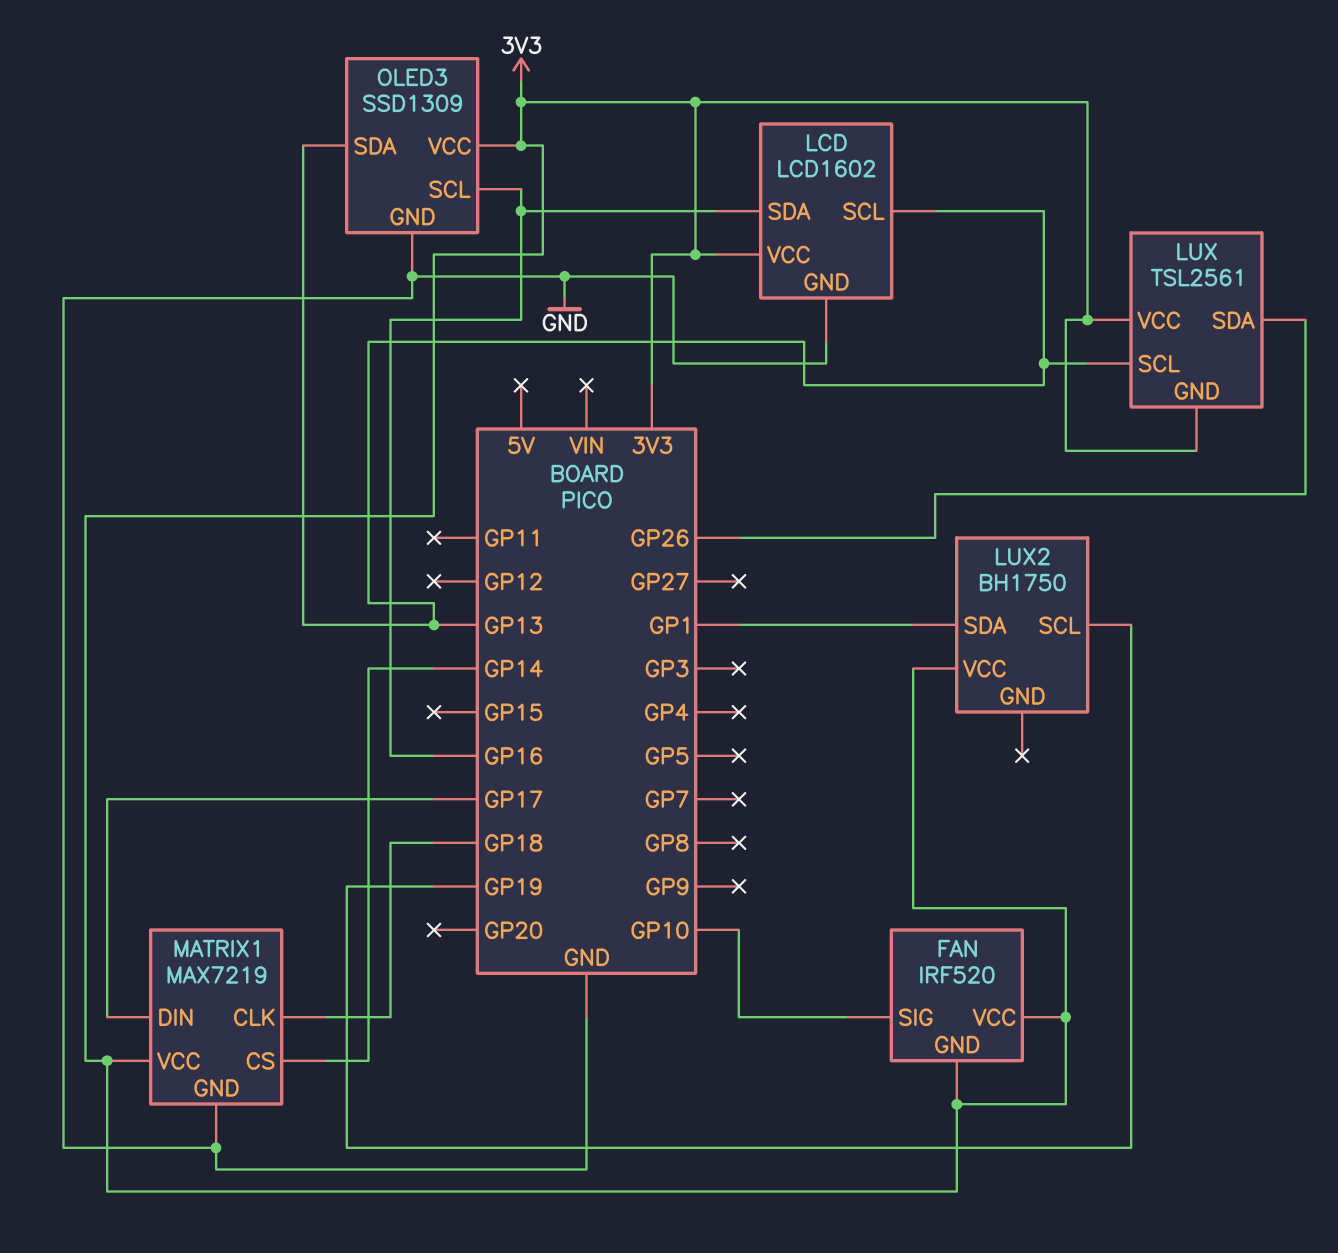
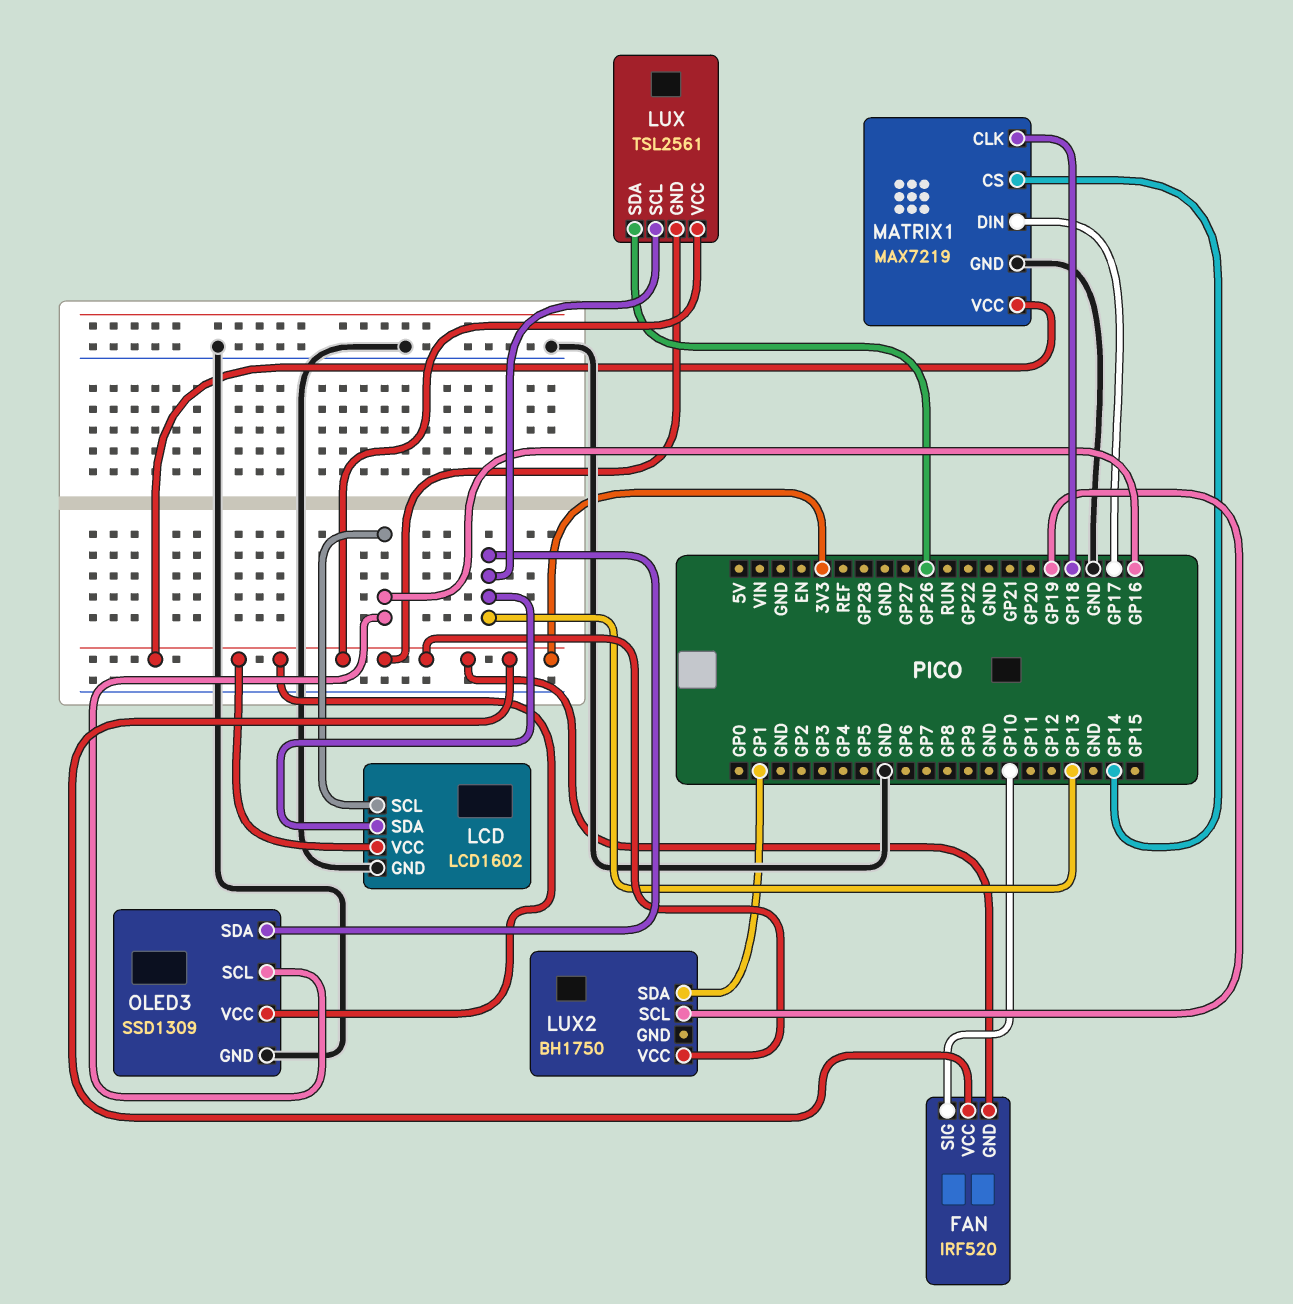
LCD pin SCL: GP13 -> GP16
LCD pin SDA: GP16 -> GP13

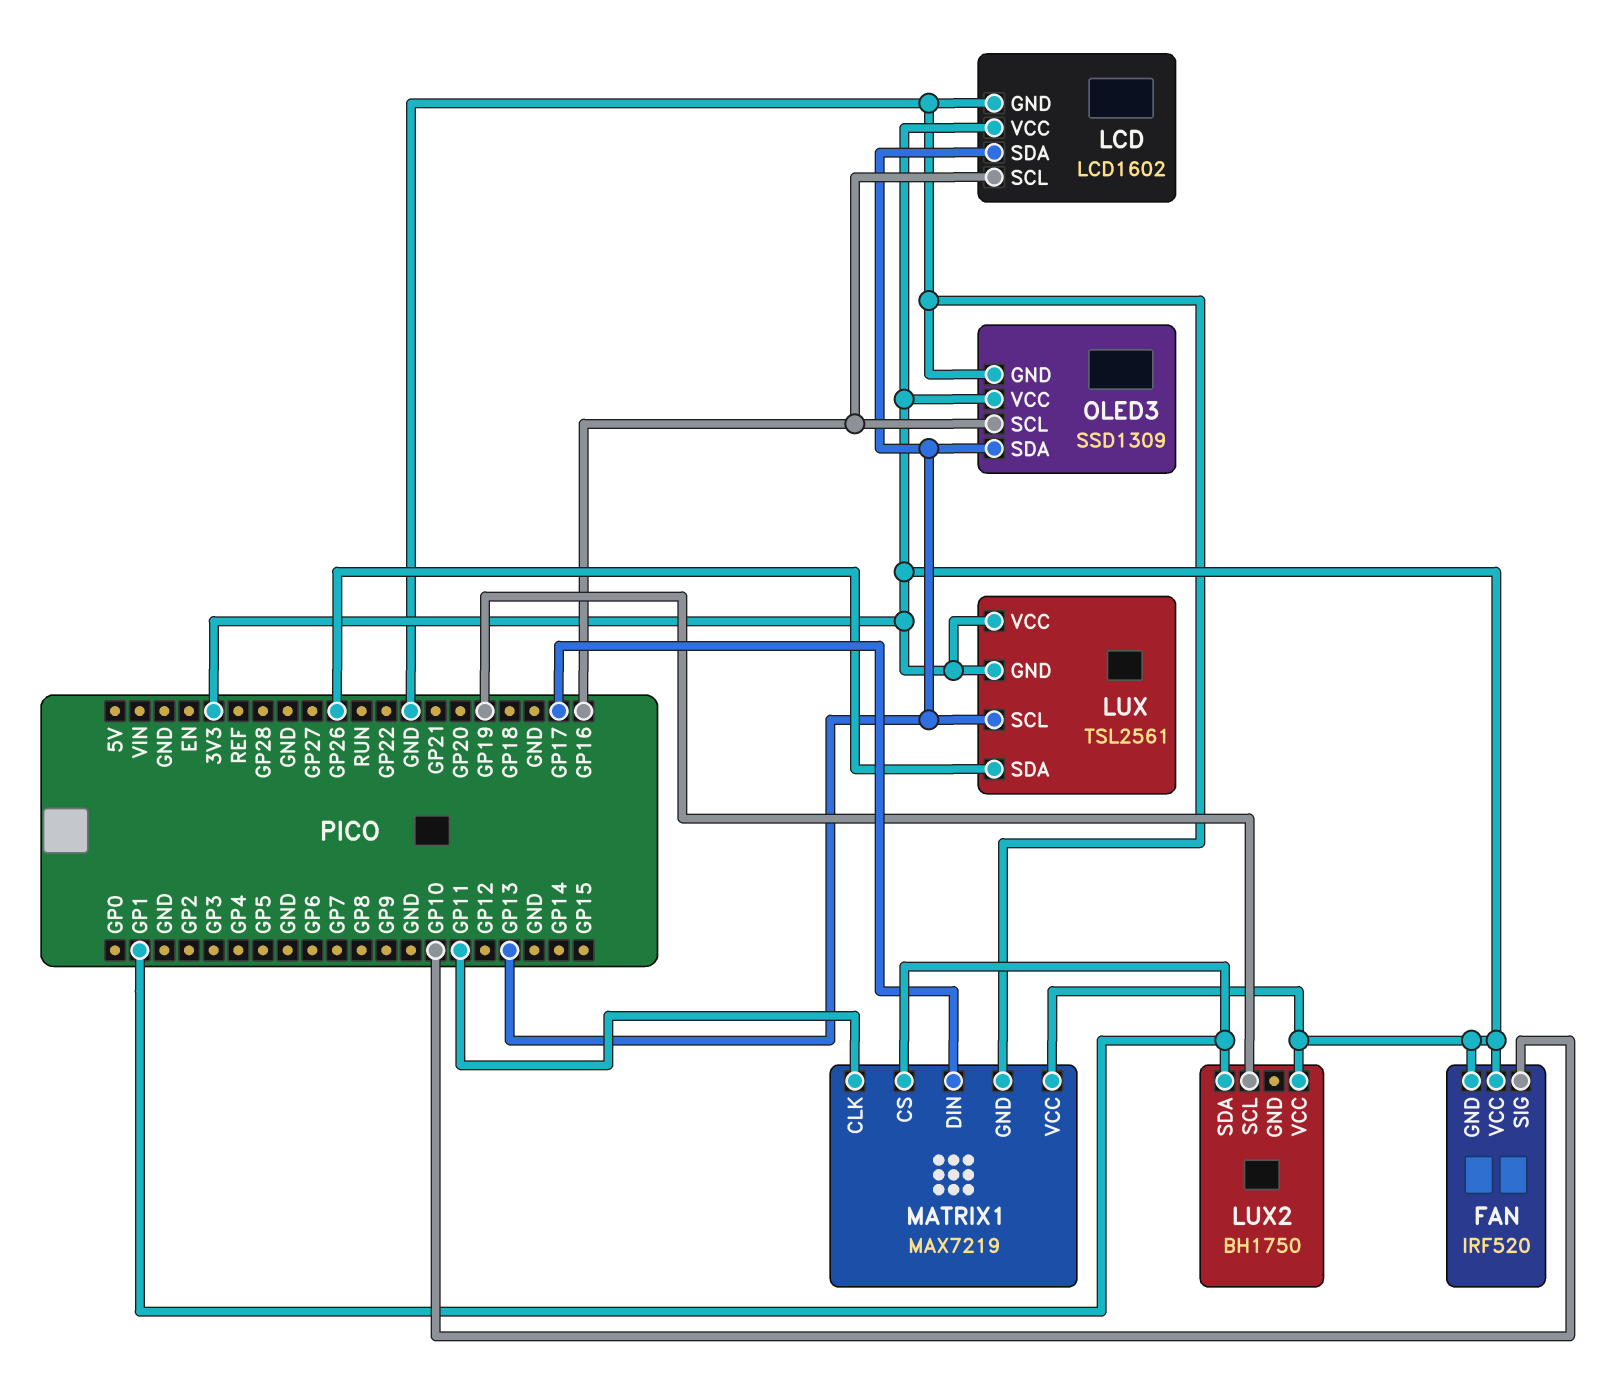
MATRIX1 pin CLK: GP18 -> GP11
MATRIX1 pin CS: GP14 -> GP1

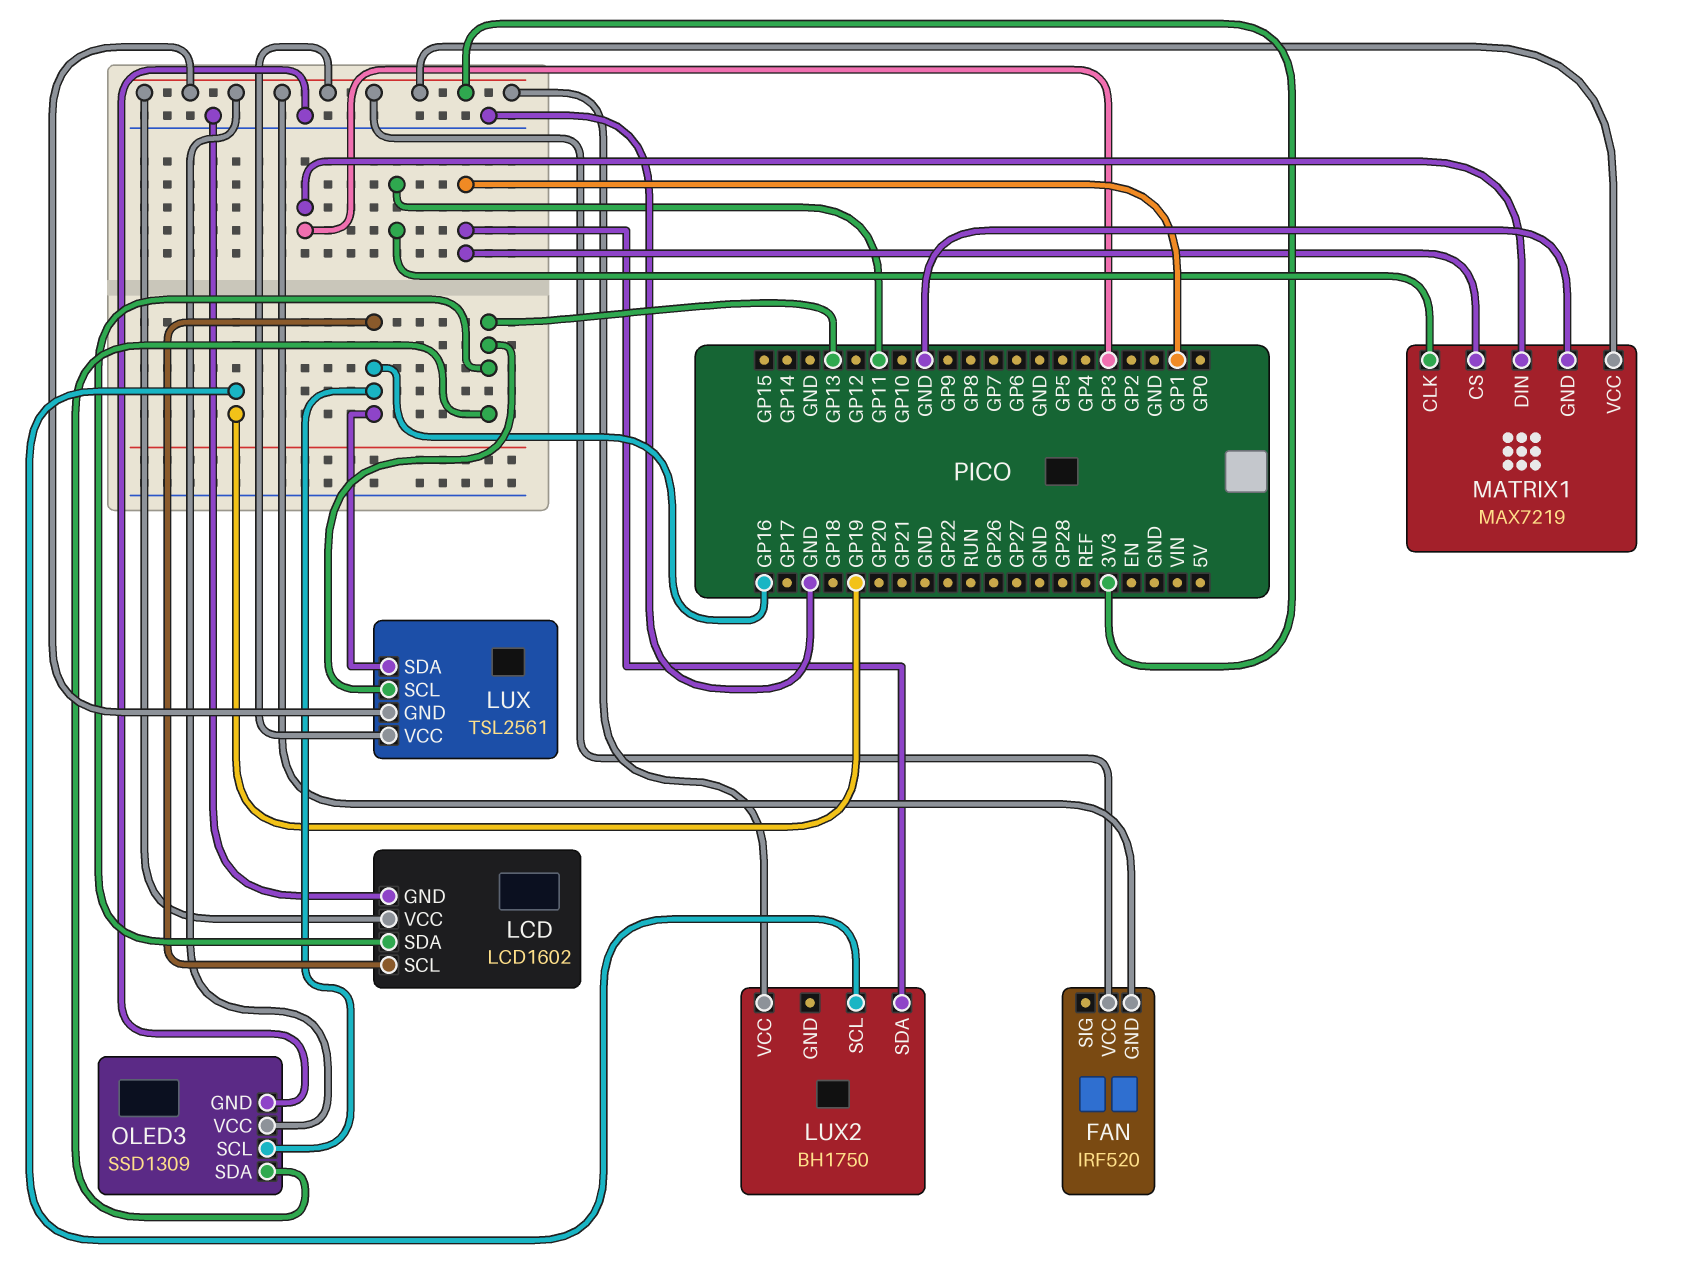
FAN pin SIG: GP10 -> none
LUX pin SDA: GP26 -> GP16
MATRIX1 pin DIN: GP17 -> GP3

